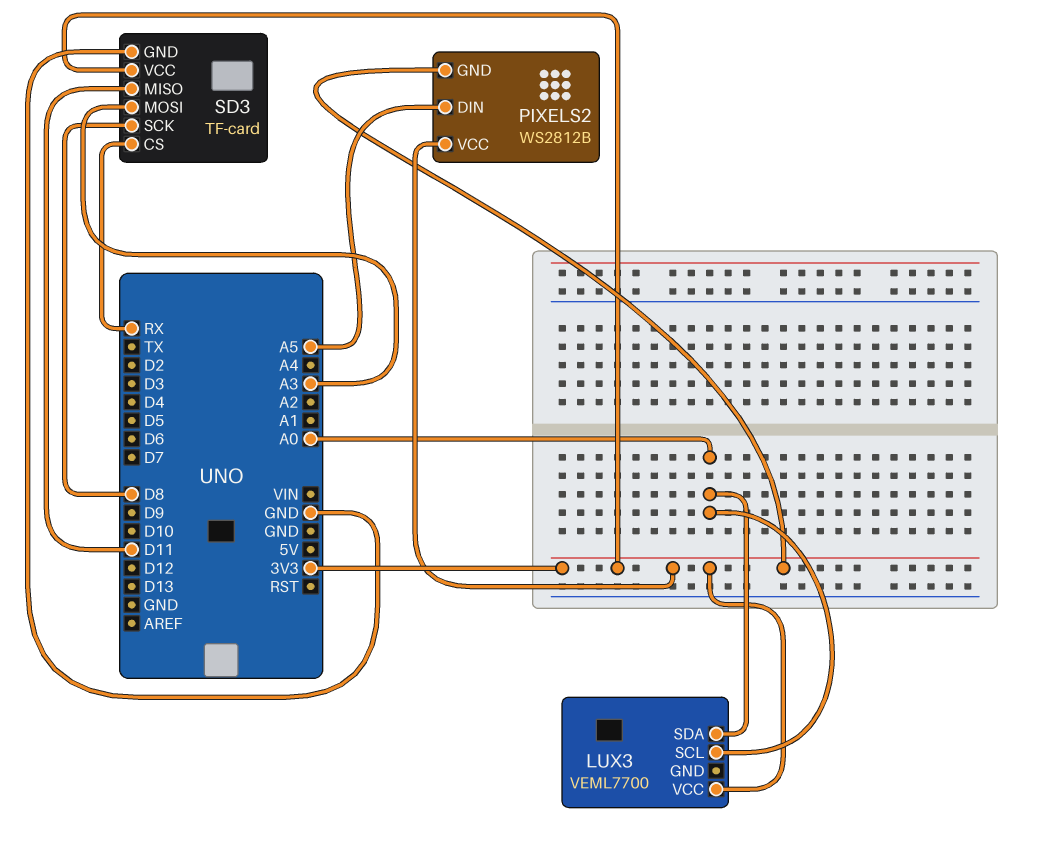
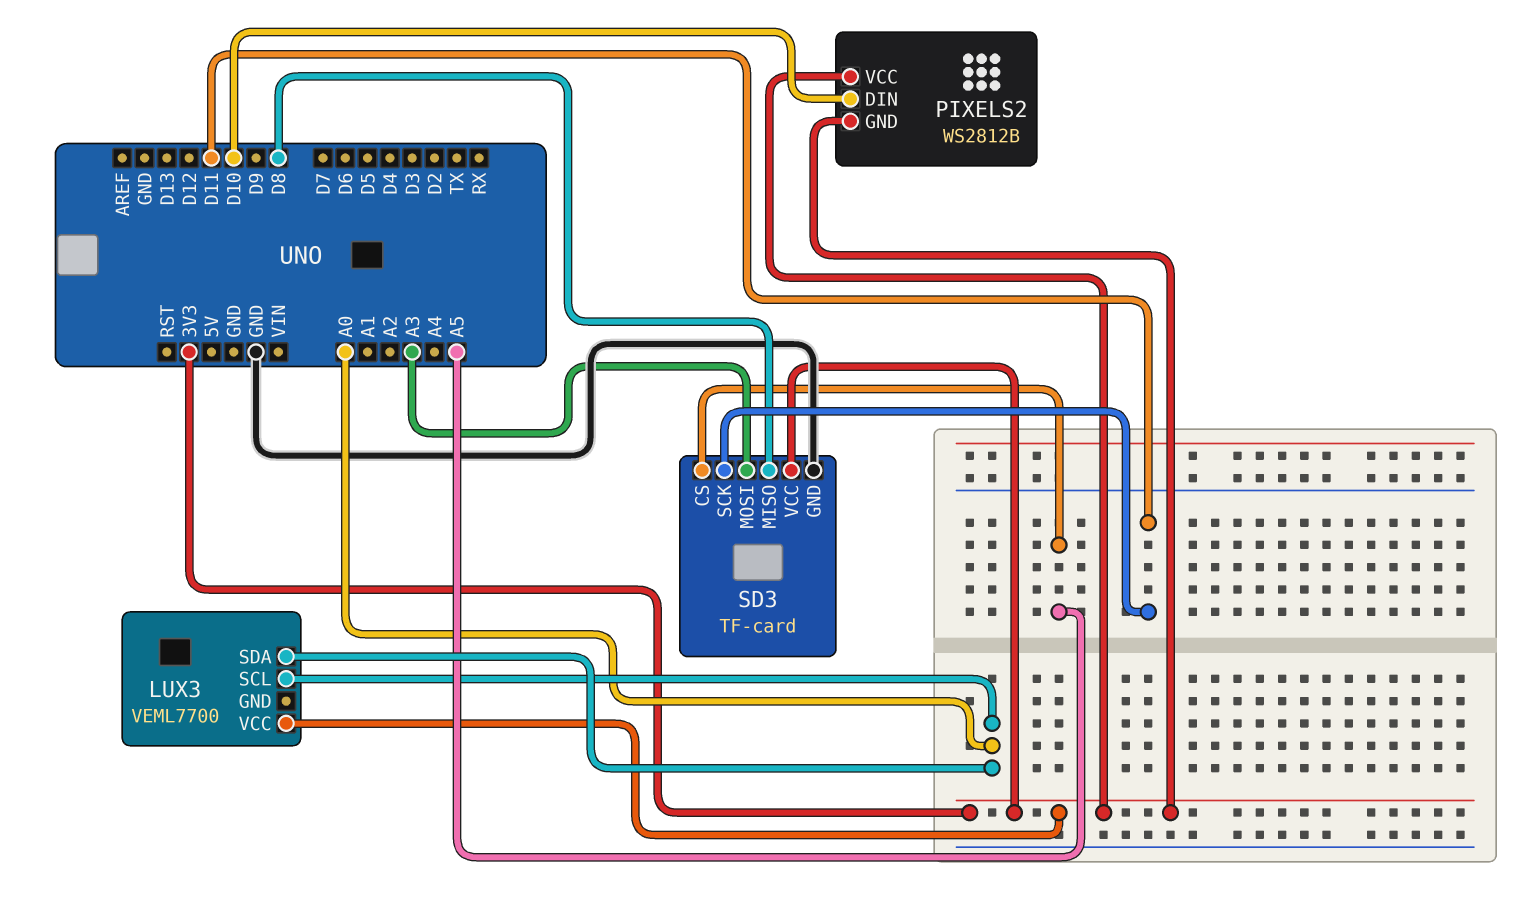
PIXELS2 pin DIN: A5 -> D10
SD3 pin CS: RX -> A5
SD3 pin MISO: D11 -> D8
SD3 pin SCK: D8 -> D11

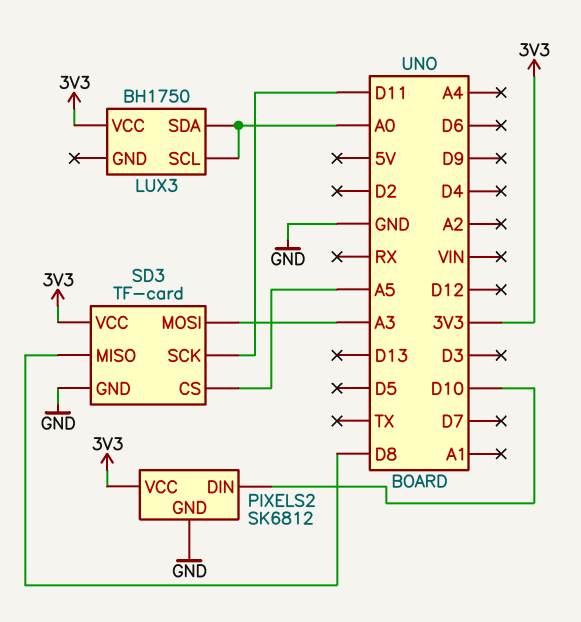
LUX3: VEML7700 -> BH1750
PIXELS2: WS2812B -> SK6812
PIXELS2 pin GND: 3V3 -> GND

